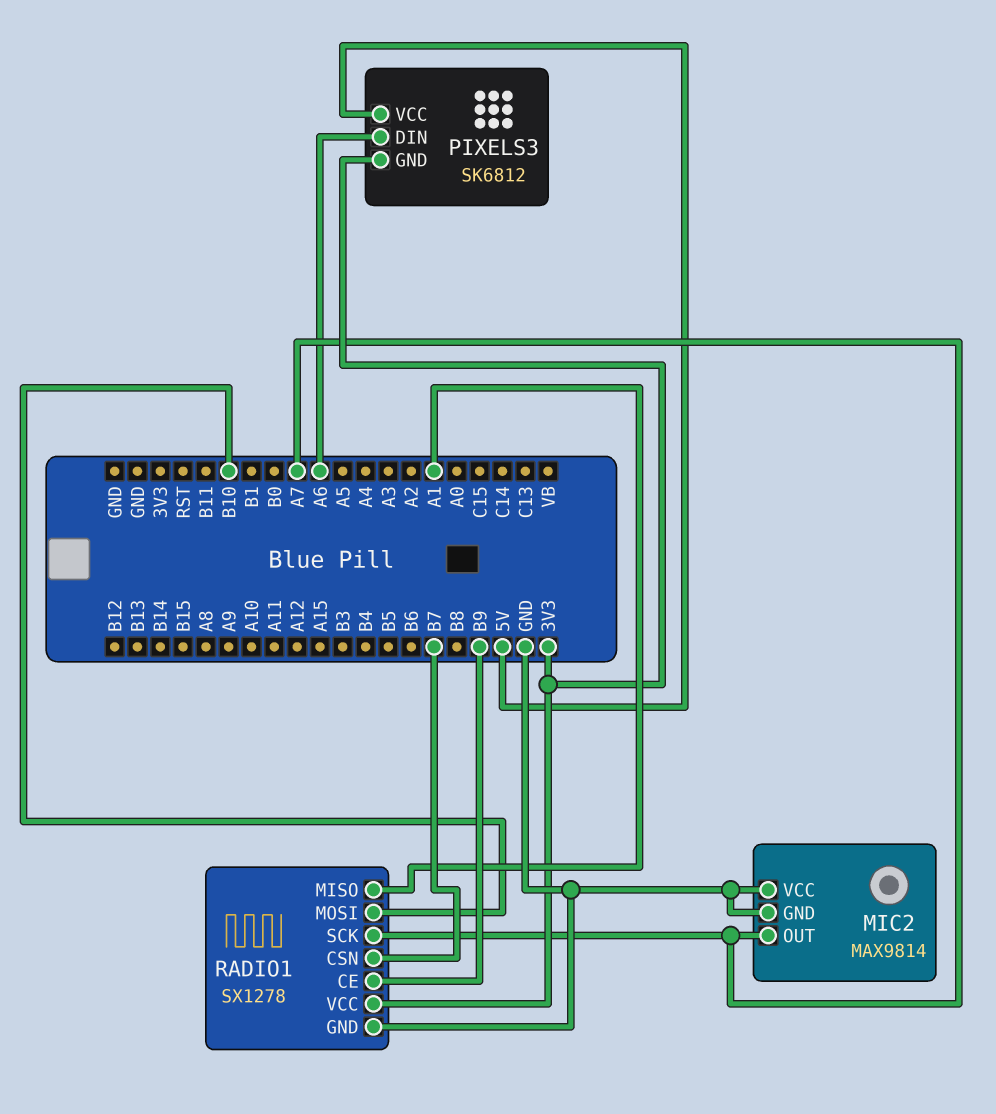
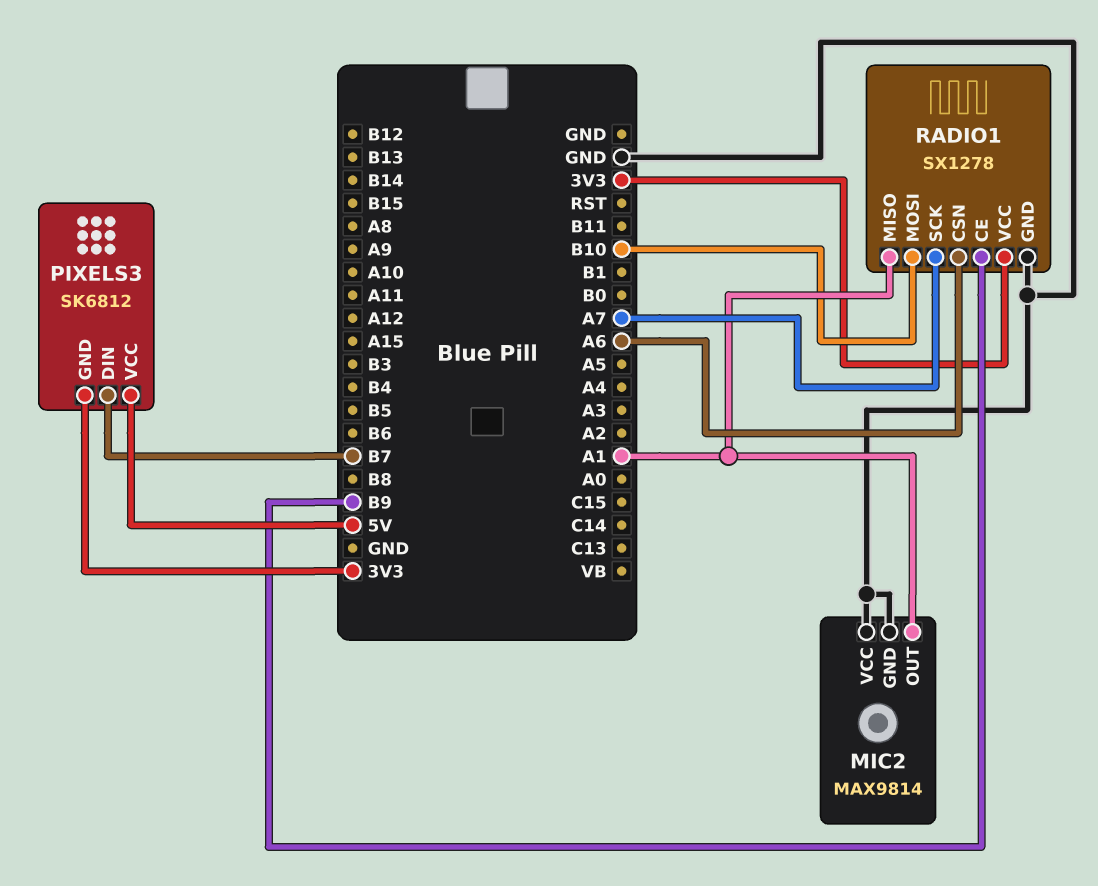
MIC2 pin OUT: A7 -> A1
PIXELS3 pin DIN: A6 -> B7
RADIO1 pin CSN: B7 -> A6

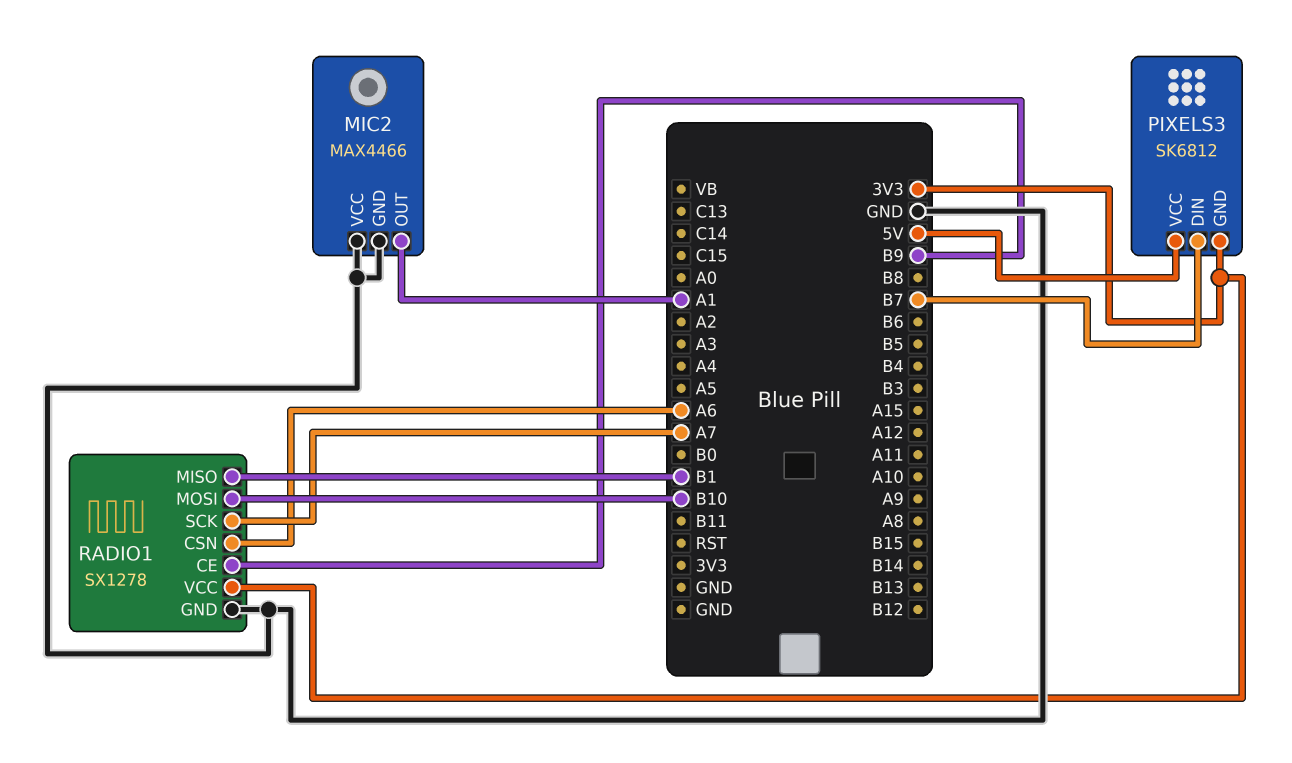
MIC2: MAX9814 -> MAX4466
RADIO1 pin MISO: A1 -> B1

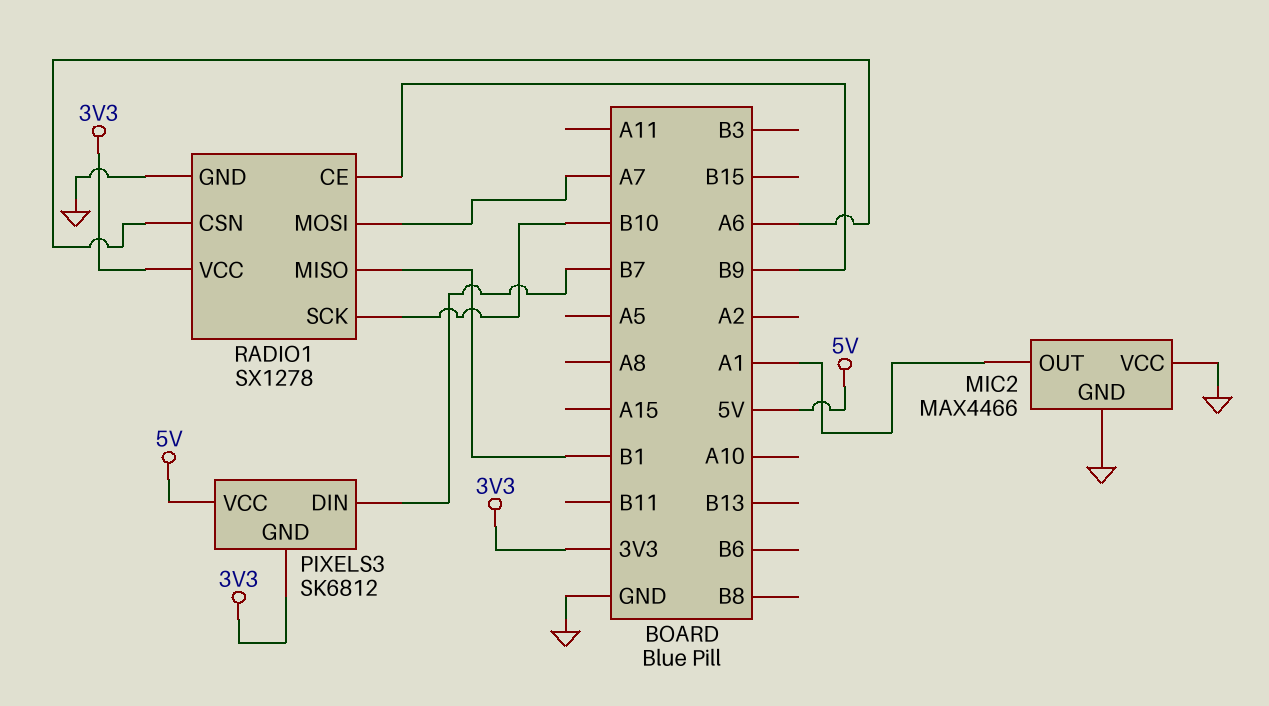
RADIO1 pin MOSI: B10 -> A7
RADIO1 pin SCK: A7 -> B10

